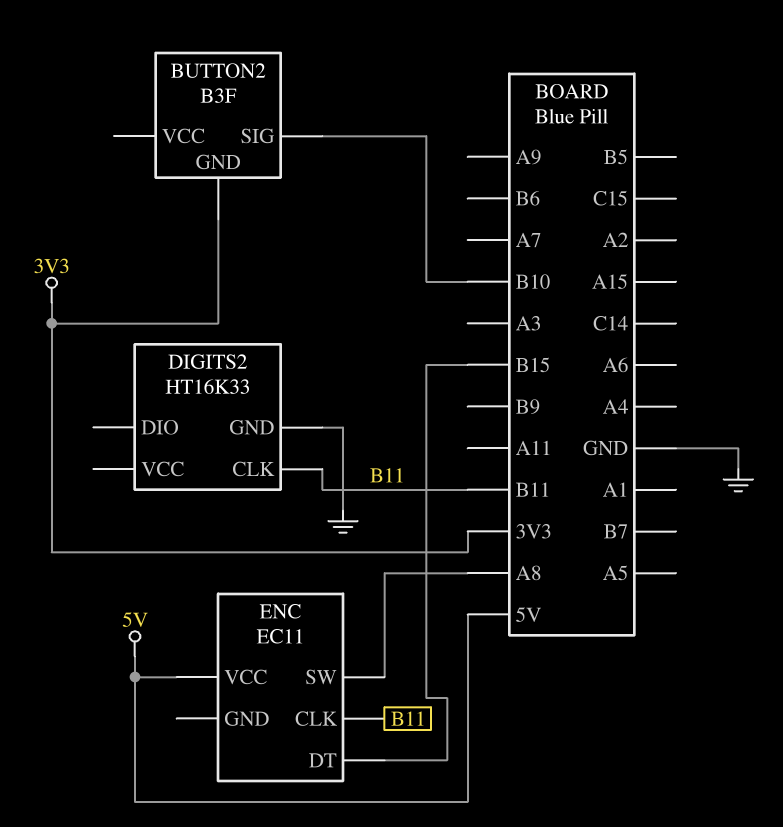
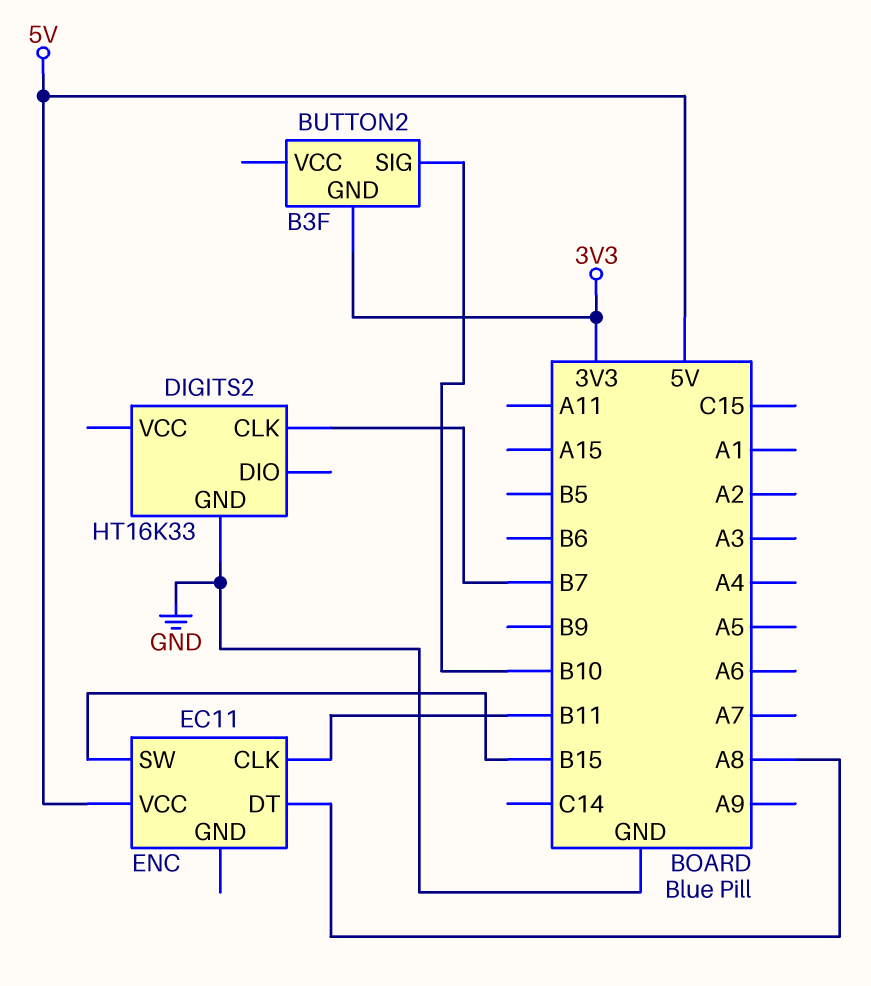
DIGITS2 pin CLK: B11 -> B7
ENC pin DT: B15 -> A8
ENC pin SW: A8 -> B15

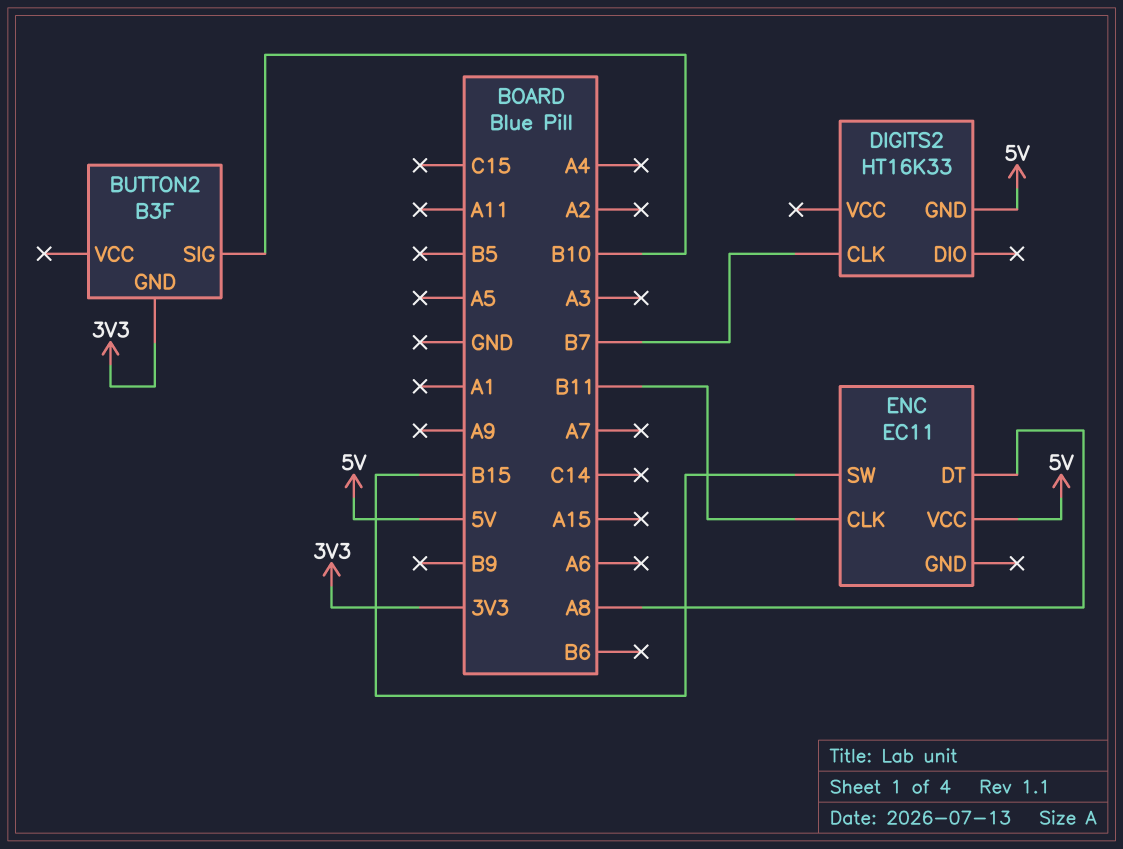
DIGITS2 pin GND: GND -> 5V

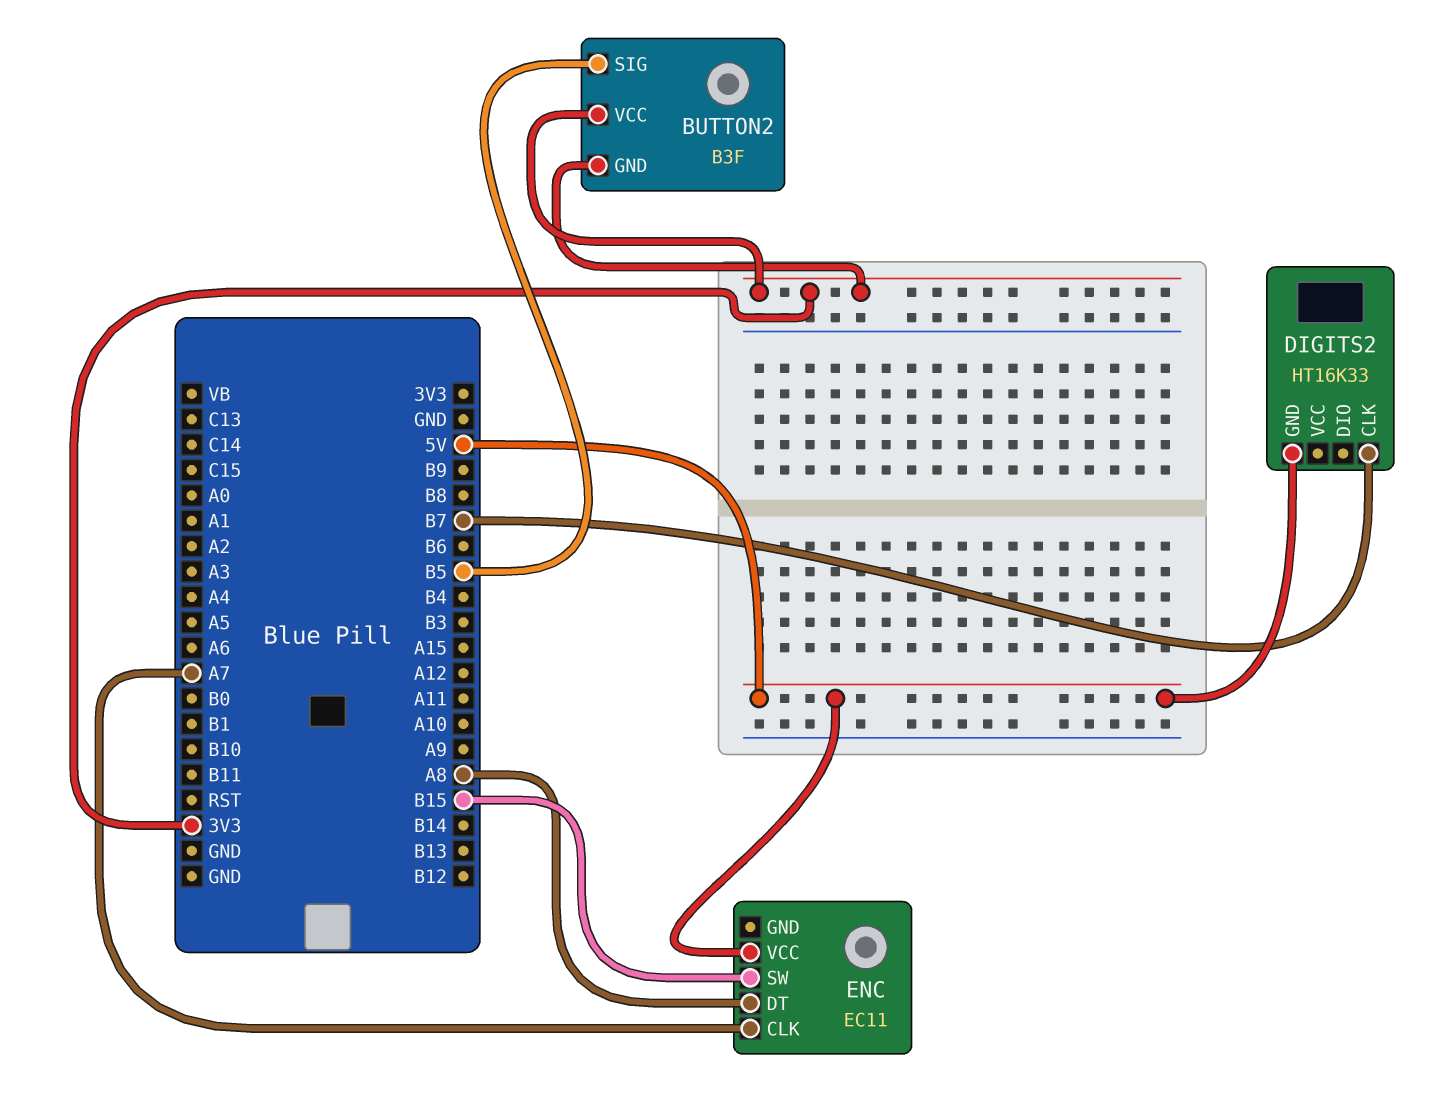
BUTTON2 pin SIG: B10 -> B5
BUTTON2 pin VCC: none -> 3V3
ENC pin CLK: B11 -> A7

